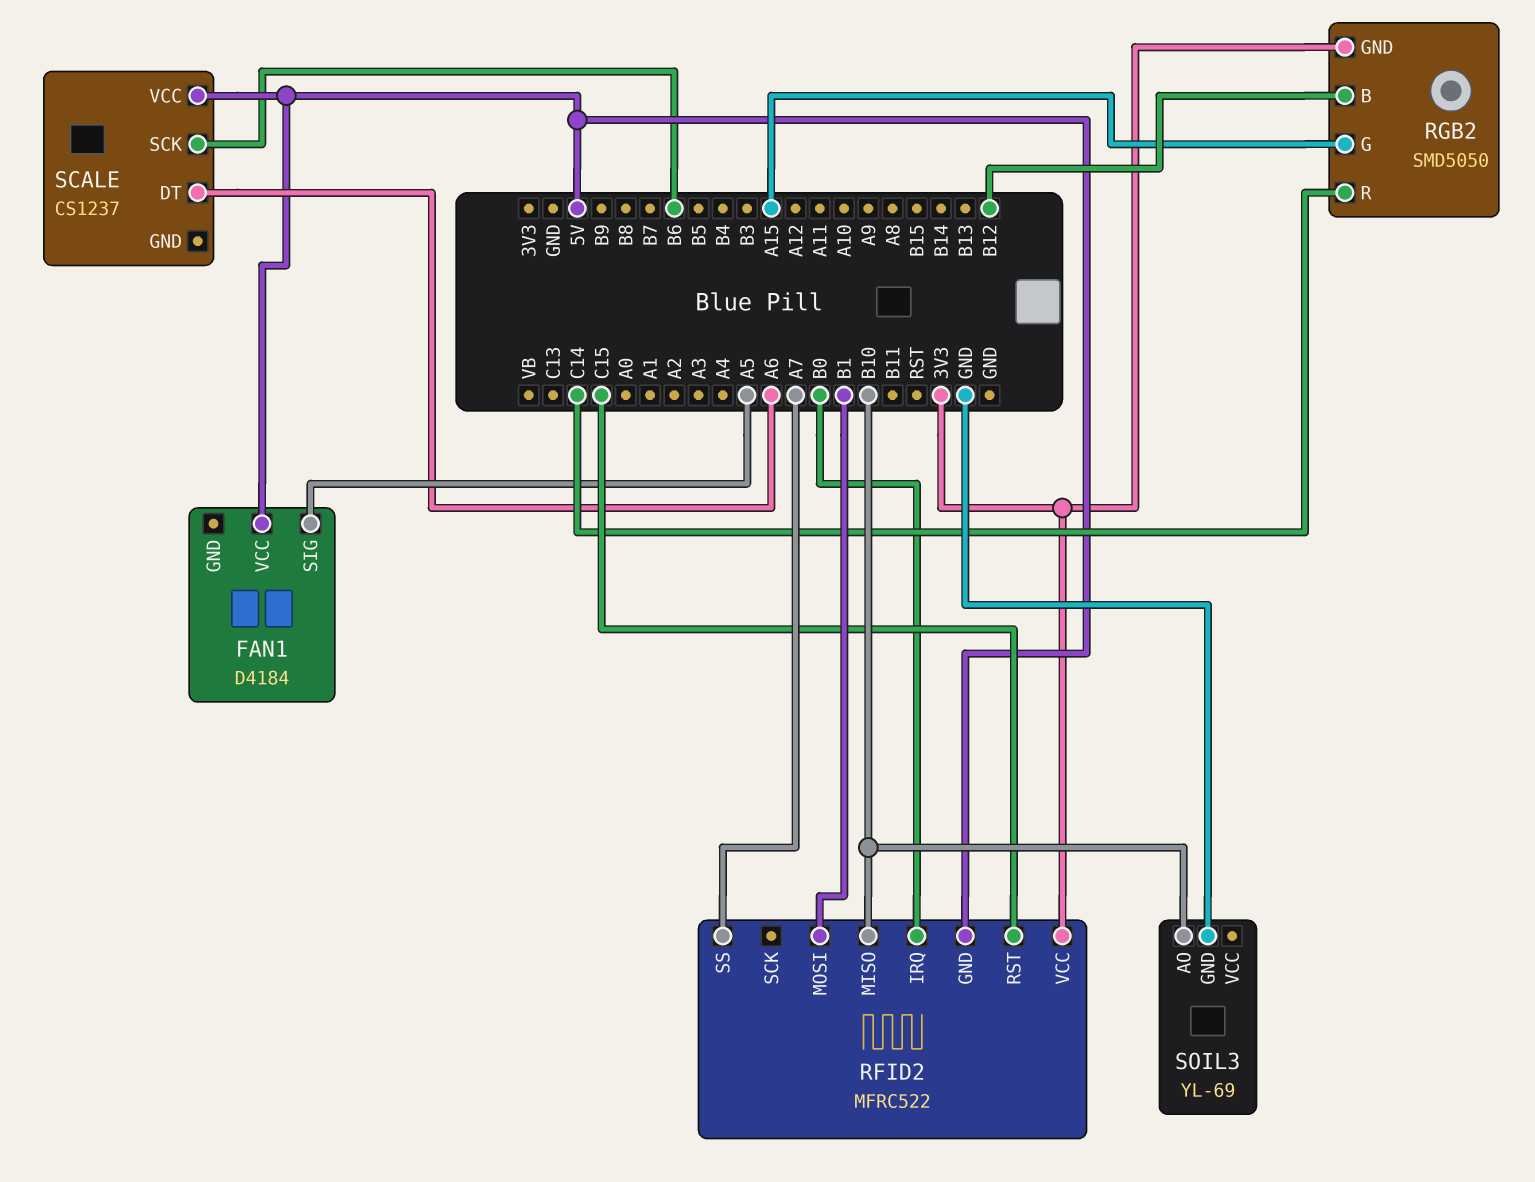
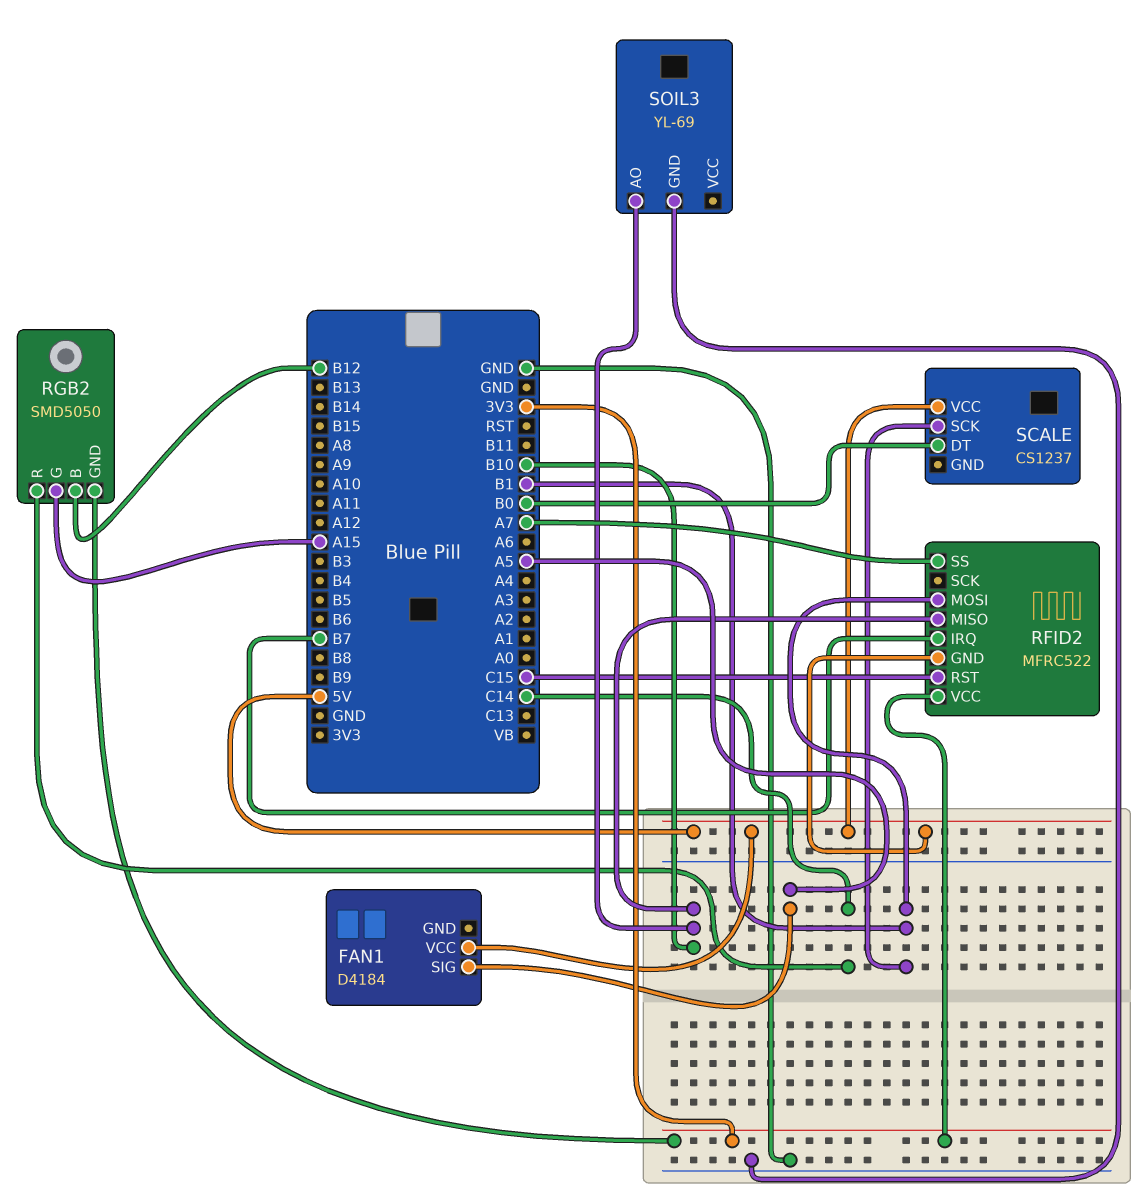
RFID2 pin IRQ: B0 -> B7
SCALE pin DT: A6 -> B0
SCALE pin SCK: B6 -> B1

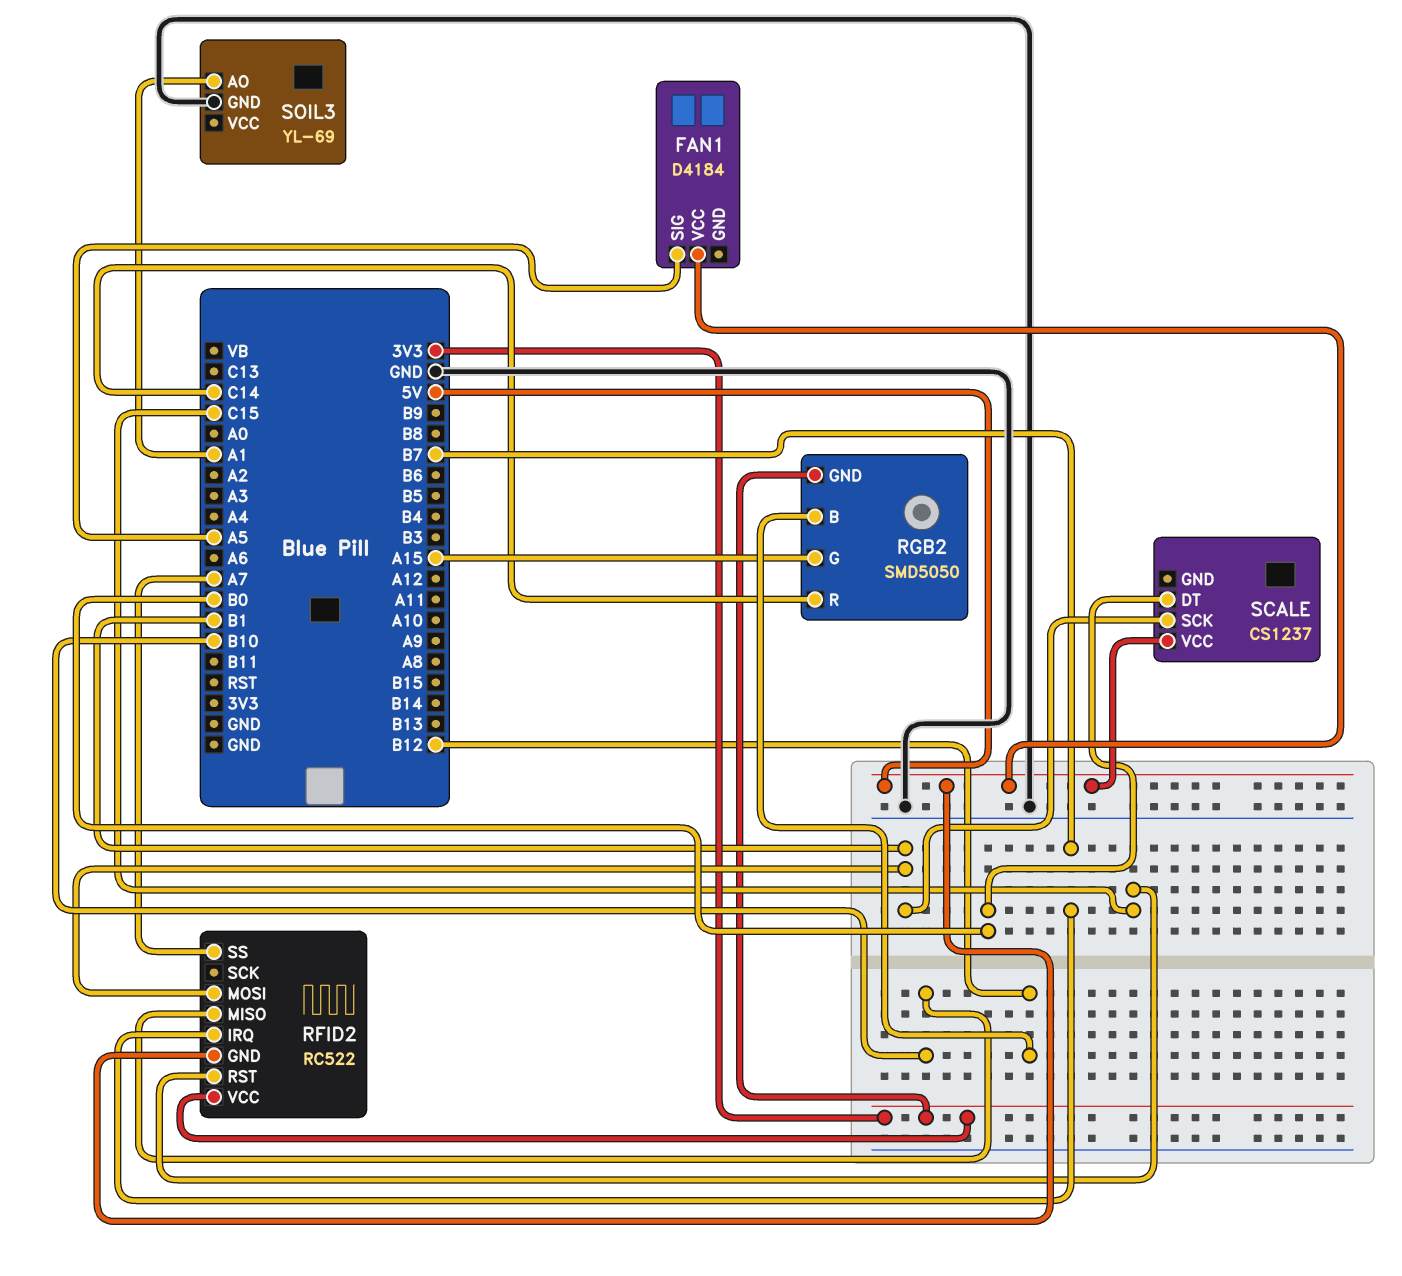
RFID2: MFRC522 -> RC522
SOIL3 pin AO: B10 -> A1

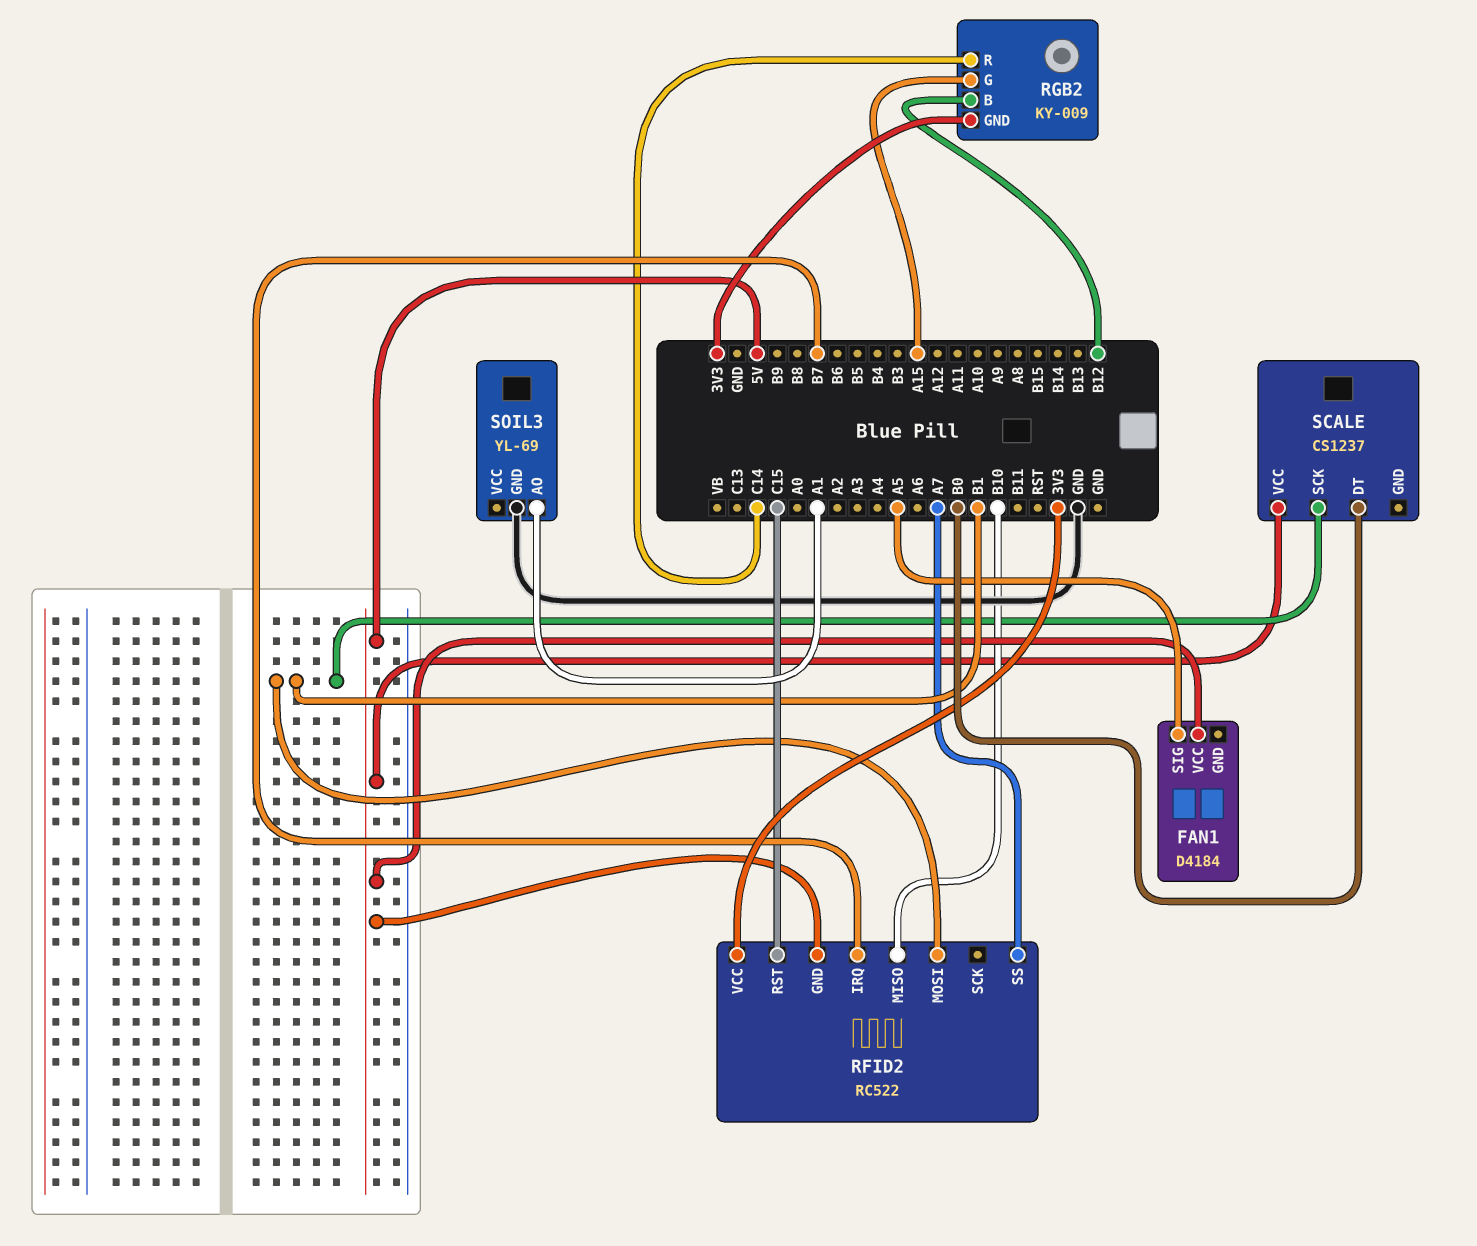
RGB2: SMD5050 -> KY-009

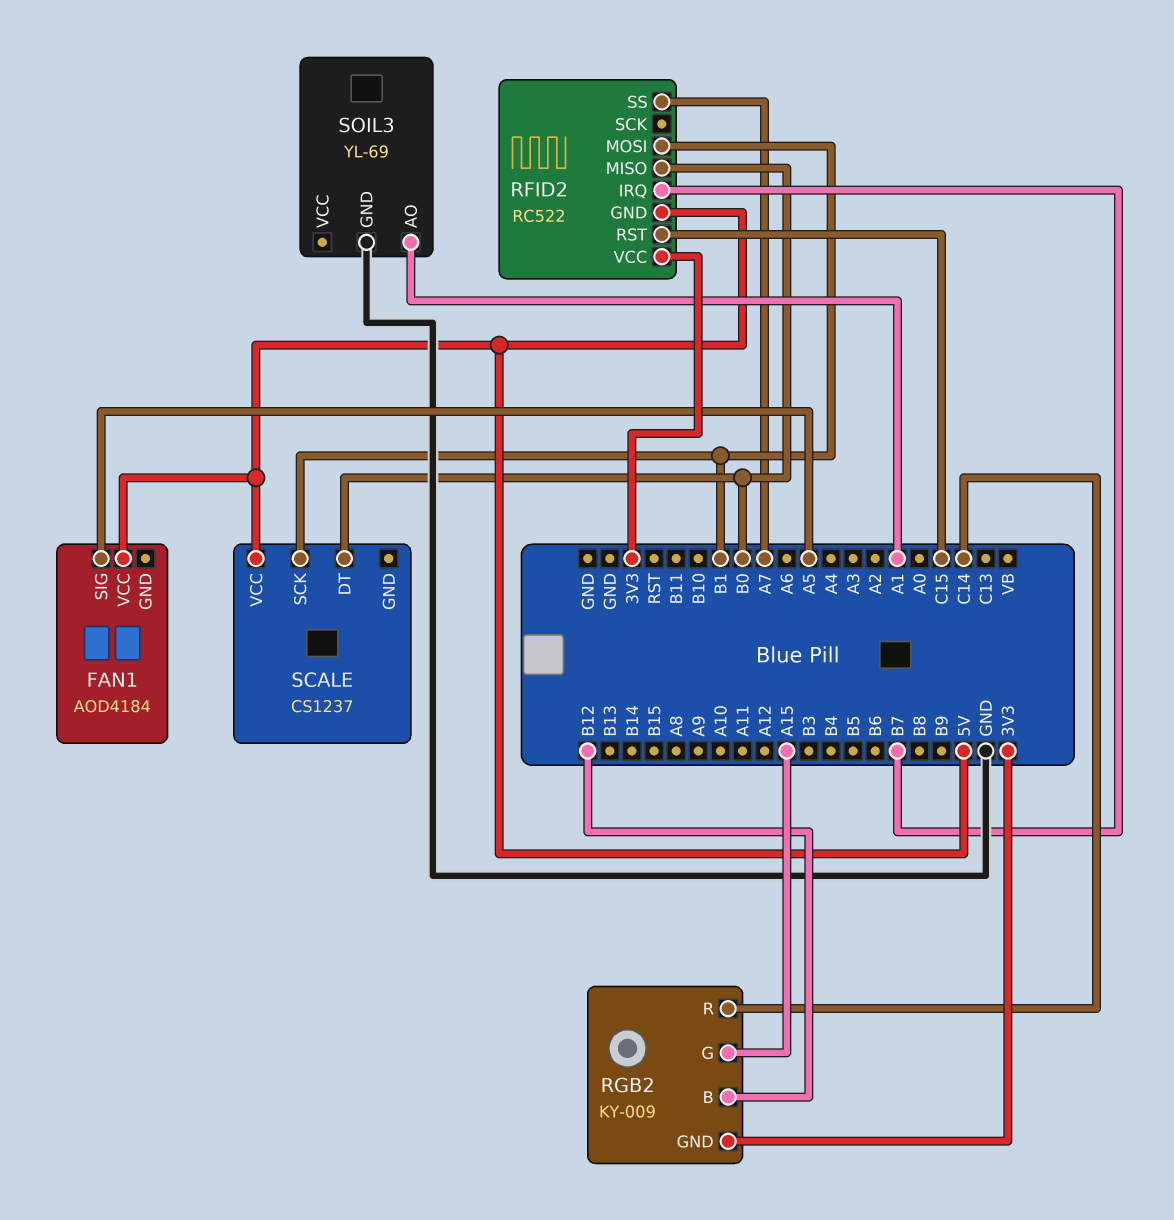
FAN1: D4184 -> AOD4184
RFID2 pin MISO: B10 -> B0

